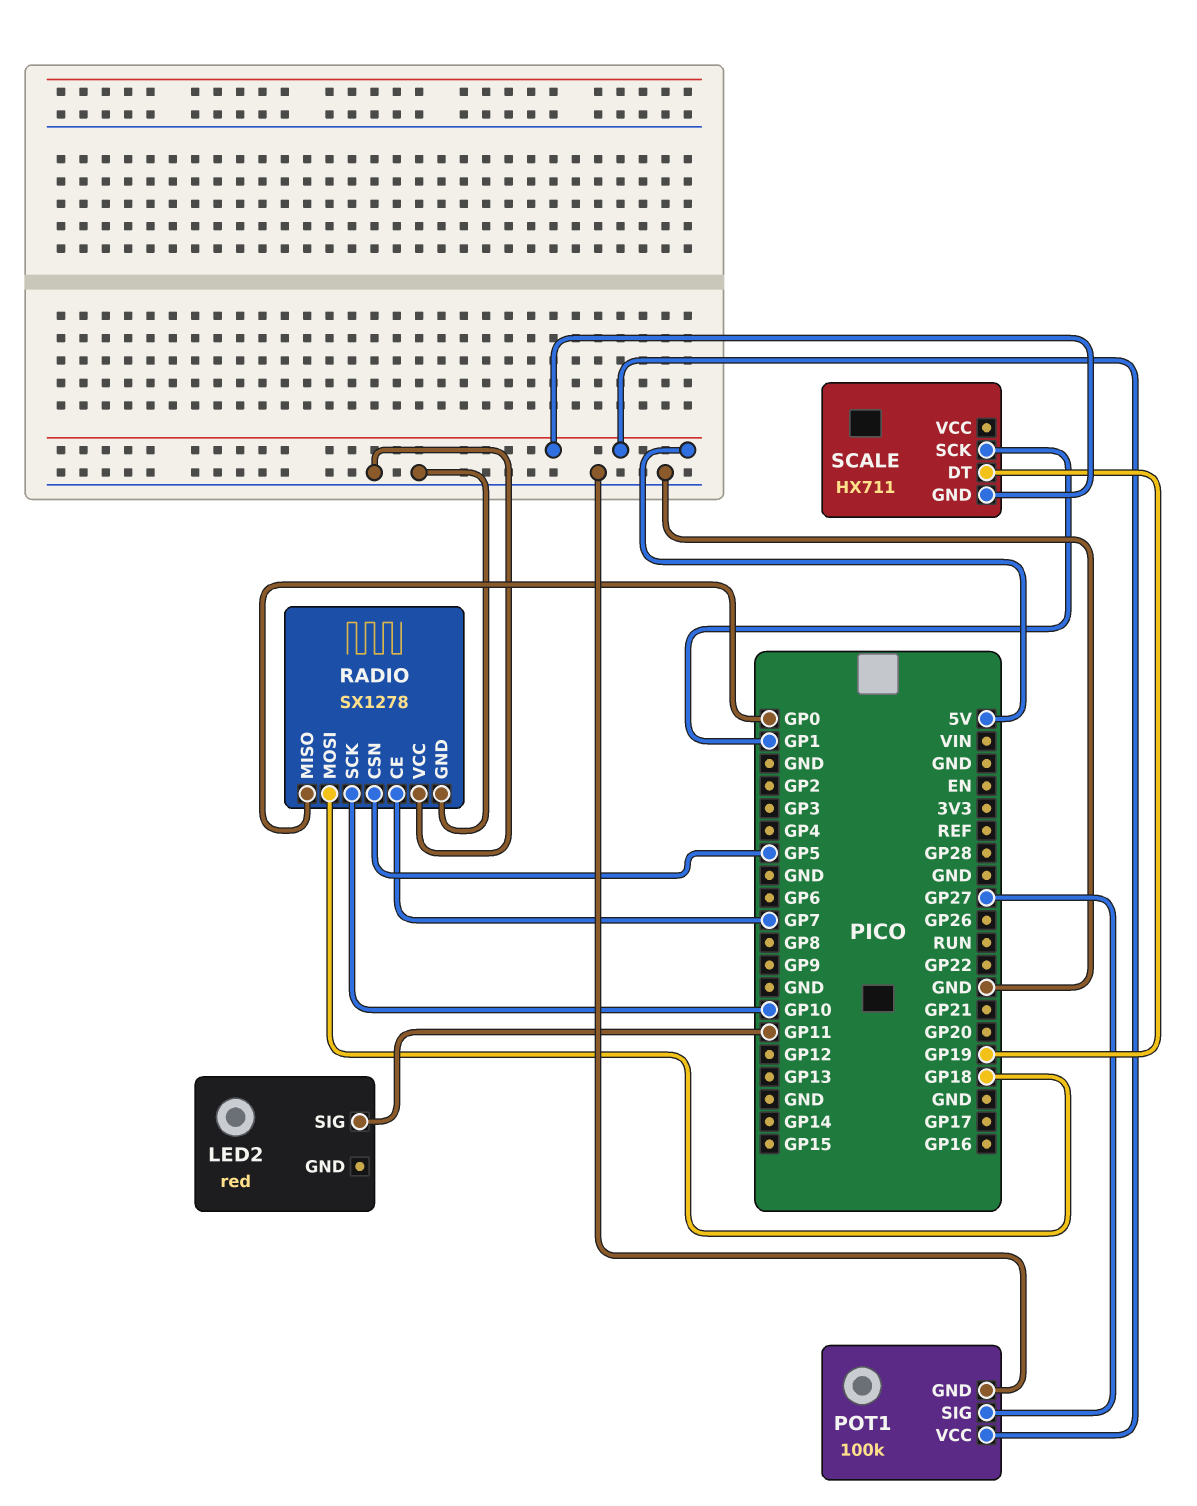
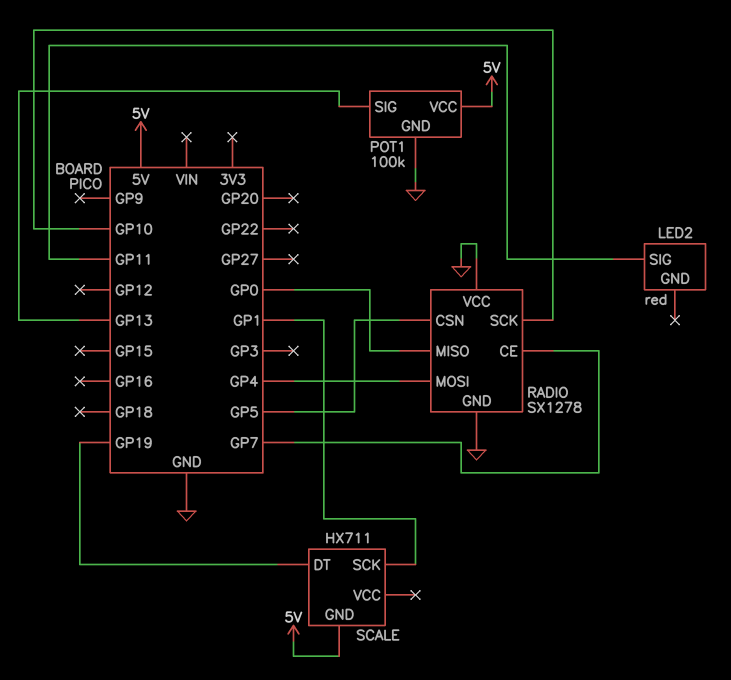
POT1 pin SIG: GP27 -> GP13
RADIO pin MOSI: GP18 -> GP4

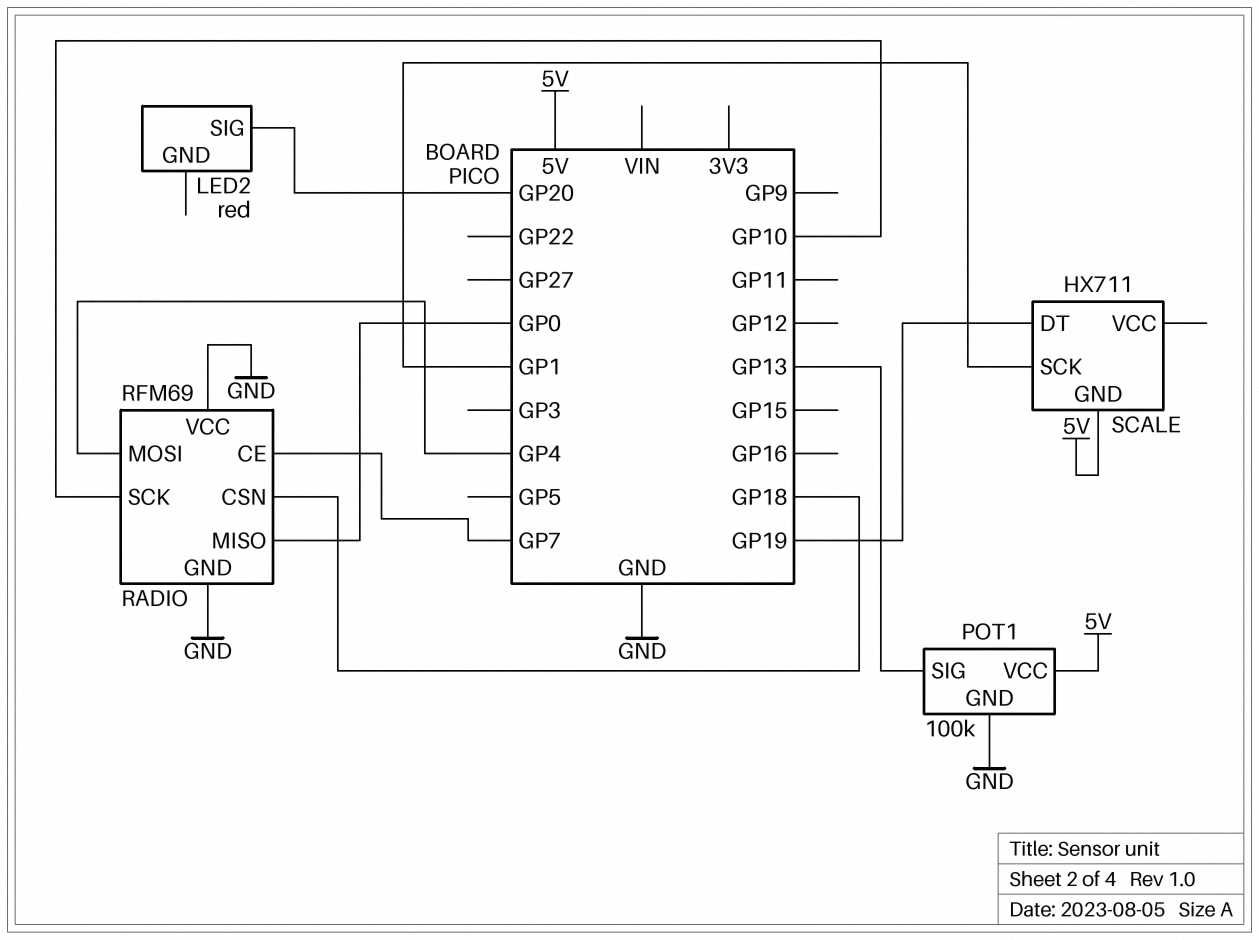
LED2 pin SIG: GP11 -> GP20
RADIO: SX1278 -> RFM69
RADIO pin CSN: GP5 -> GP18

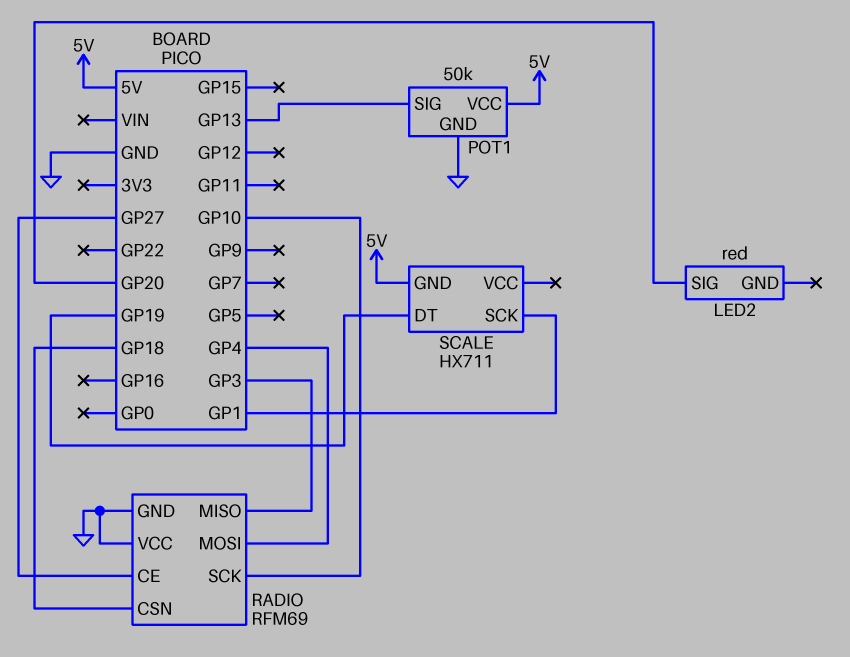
POT1: 100k -> 50k
RADIO pin CE: GP7 -> GP27
RADIO pin MISO: GP0 -> GP3

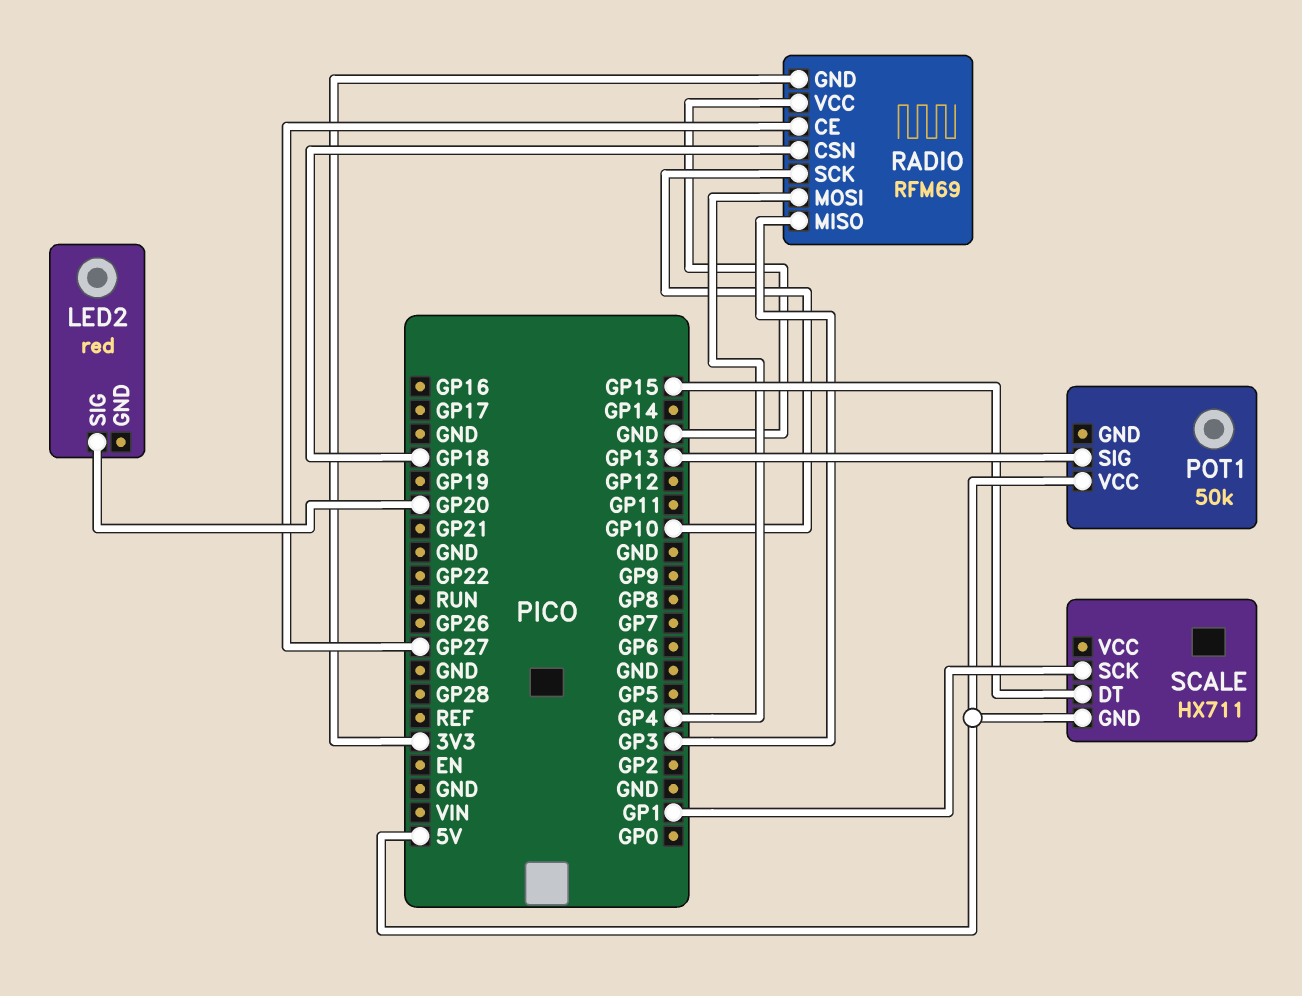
POT1 pin GND: GND -> none
RADIO pin GND: GND -> 3V3
SCALE pin DT: GP19 -> GP15

